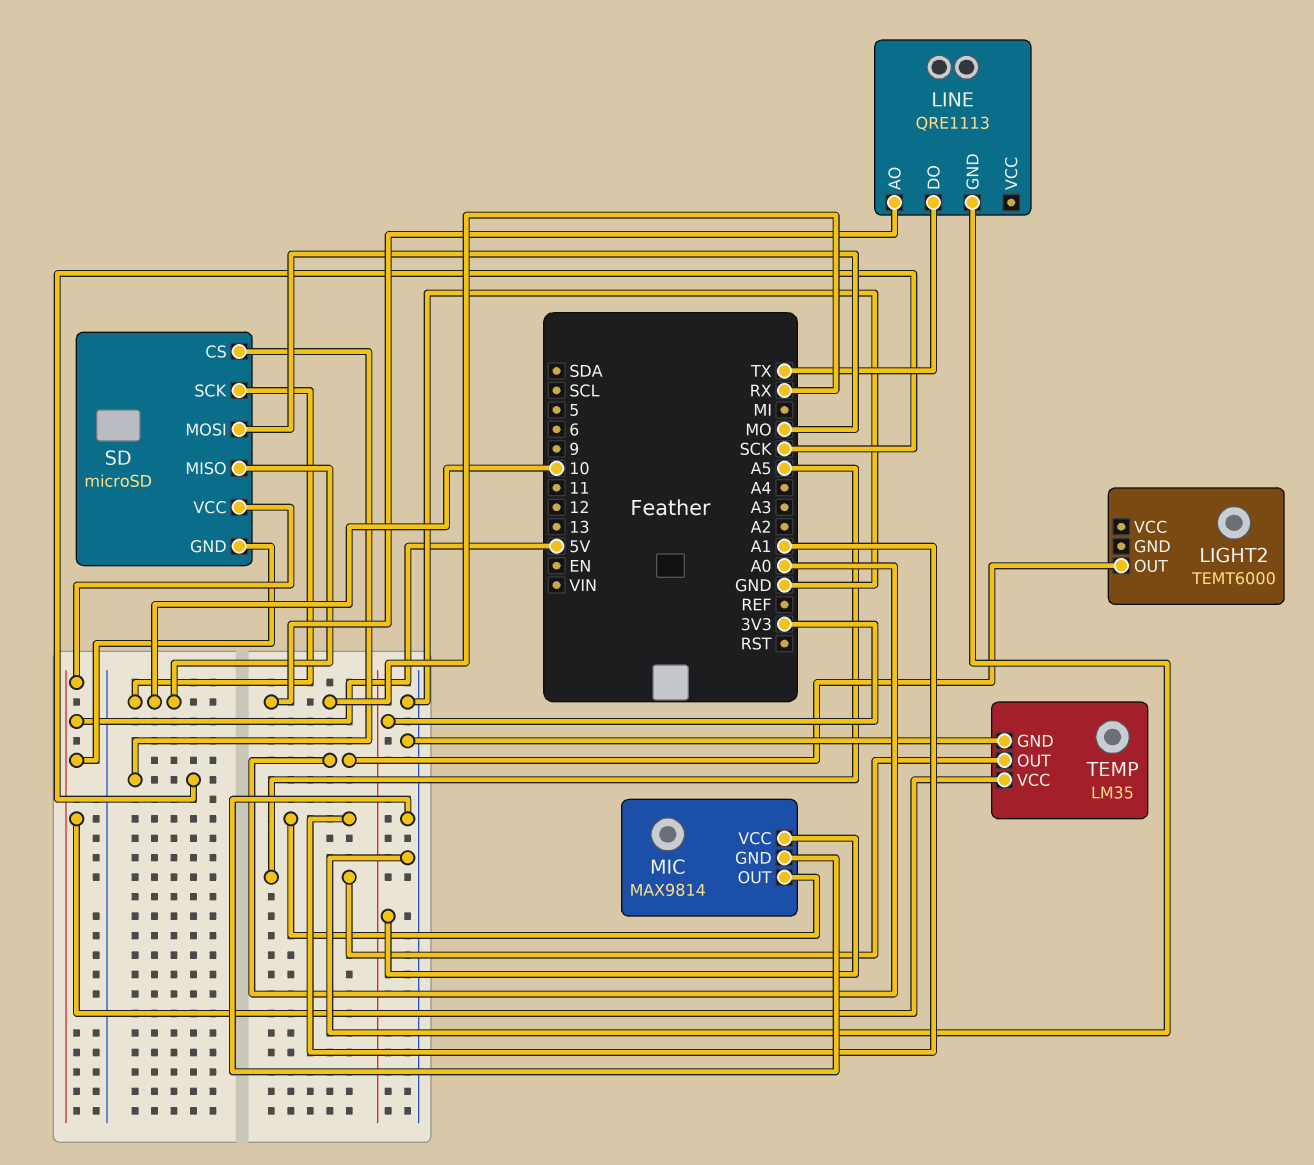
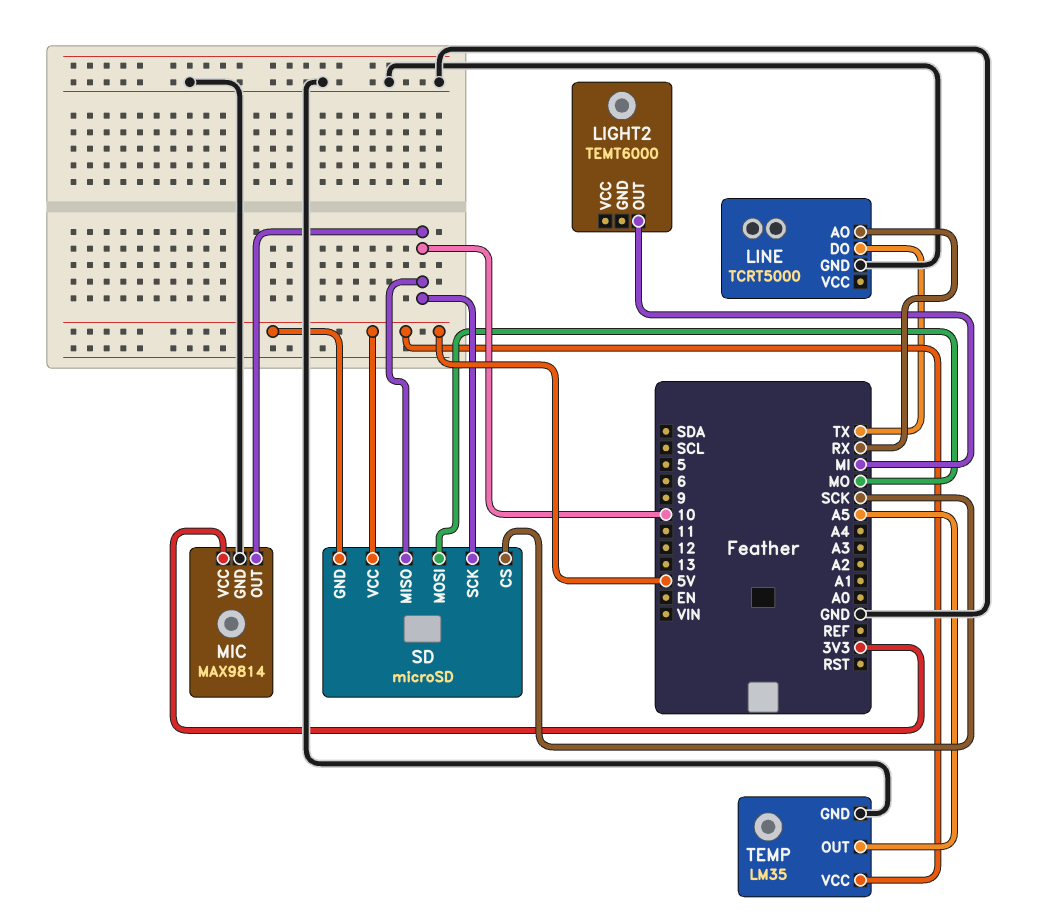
LIGHT2 pin OUT: A0 -> MI
LINE: QRE1113 -> TCRT5000
MIC pin OUT: A1 -> 10

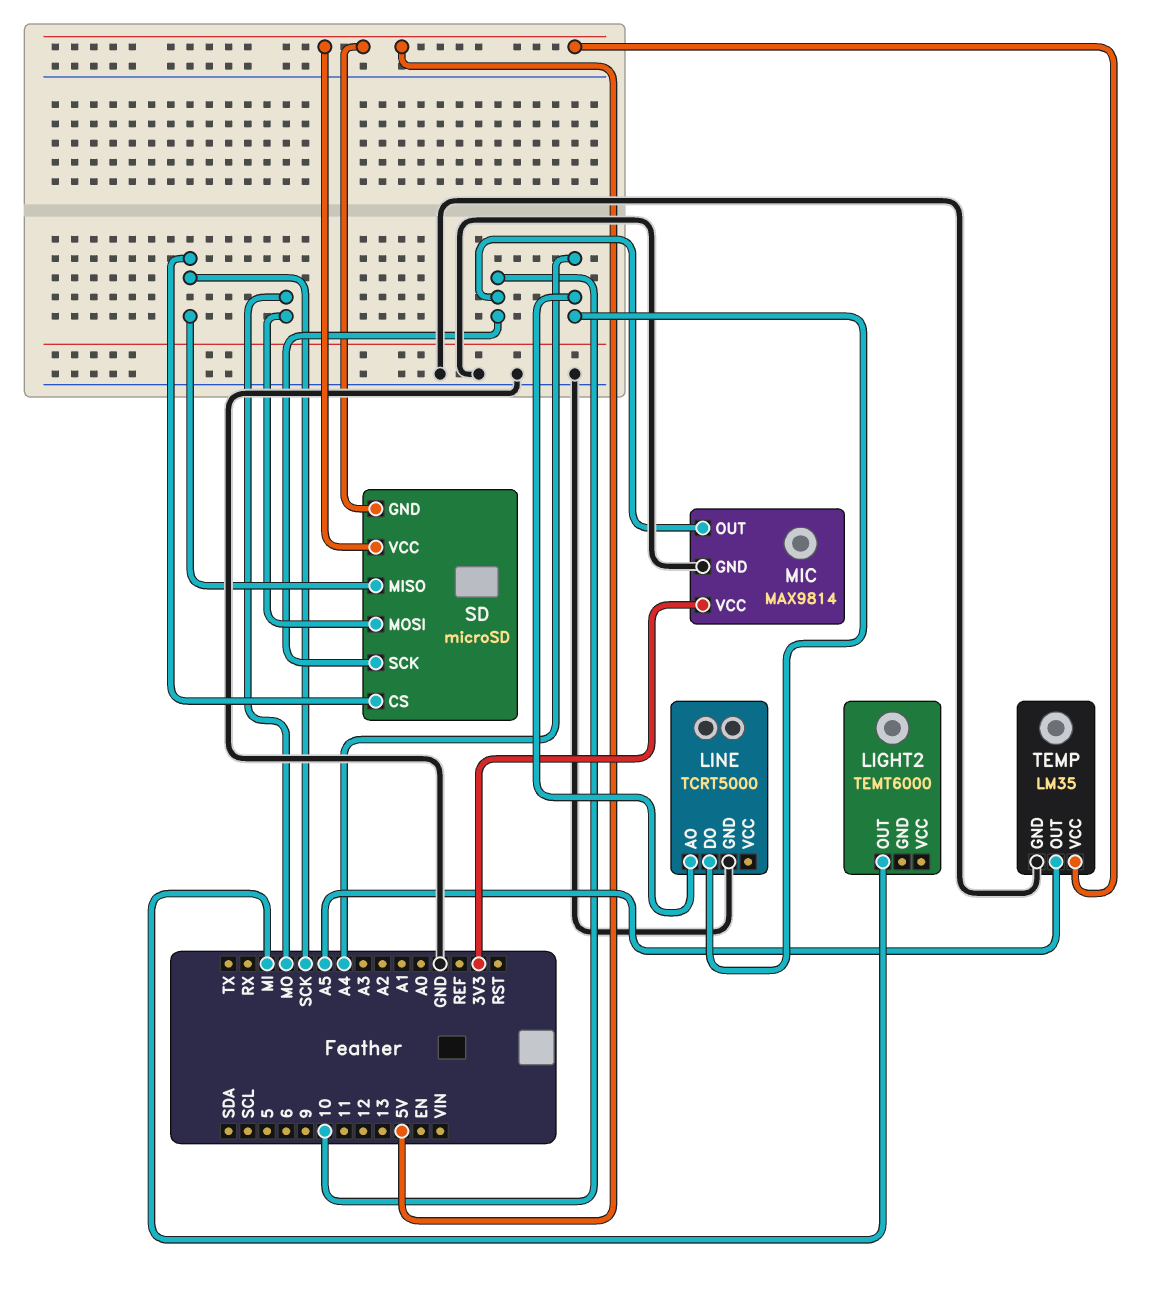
LINE pin AO: RX -> A4
LINE pin DO: TX -> A4
SD pin MISO: 10 -> SCK

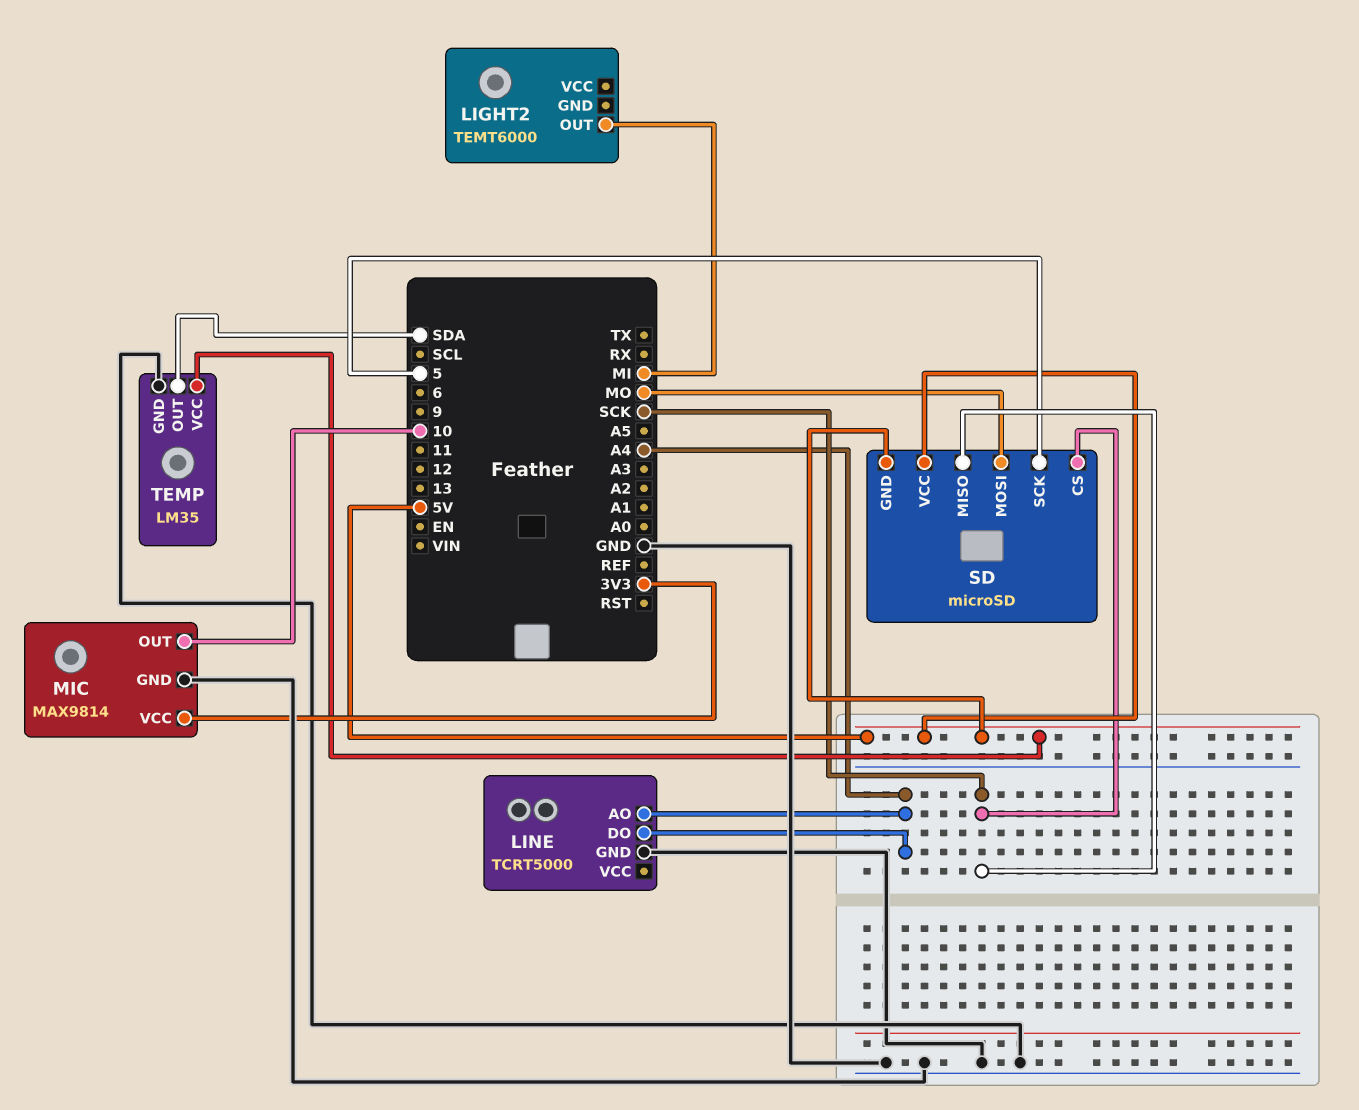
SD pin SCK: 10 -> 5
TEMP pin OUT: A5 -> SDA

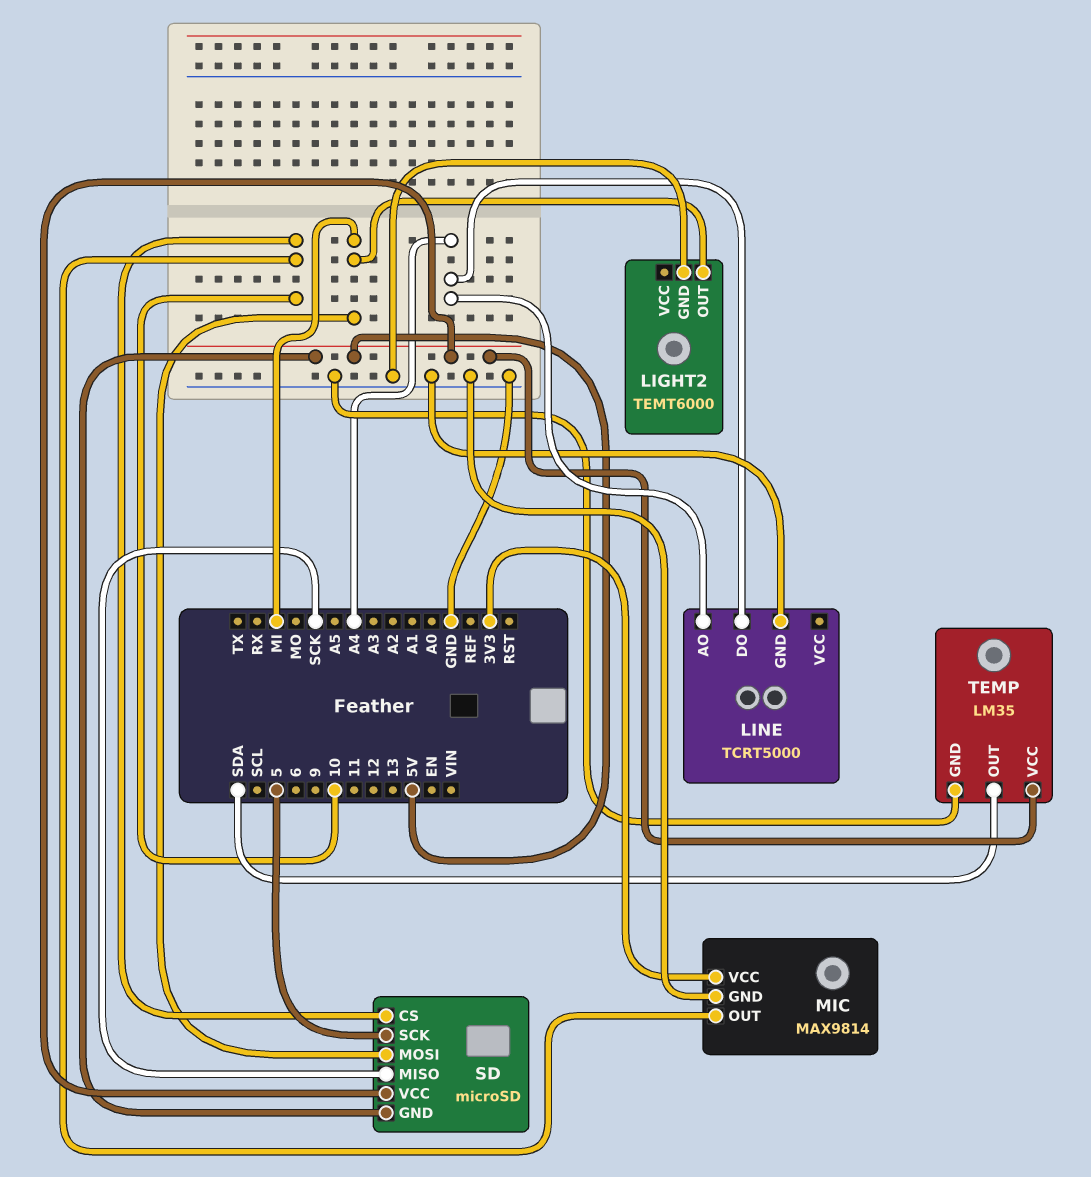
LIGHT2 pin GND: none -> GND
SD pin CS: SCK -> 10
SD pin MOSI: MO -> MI

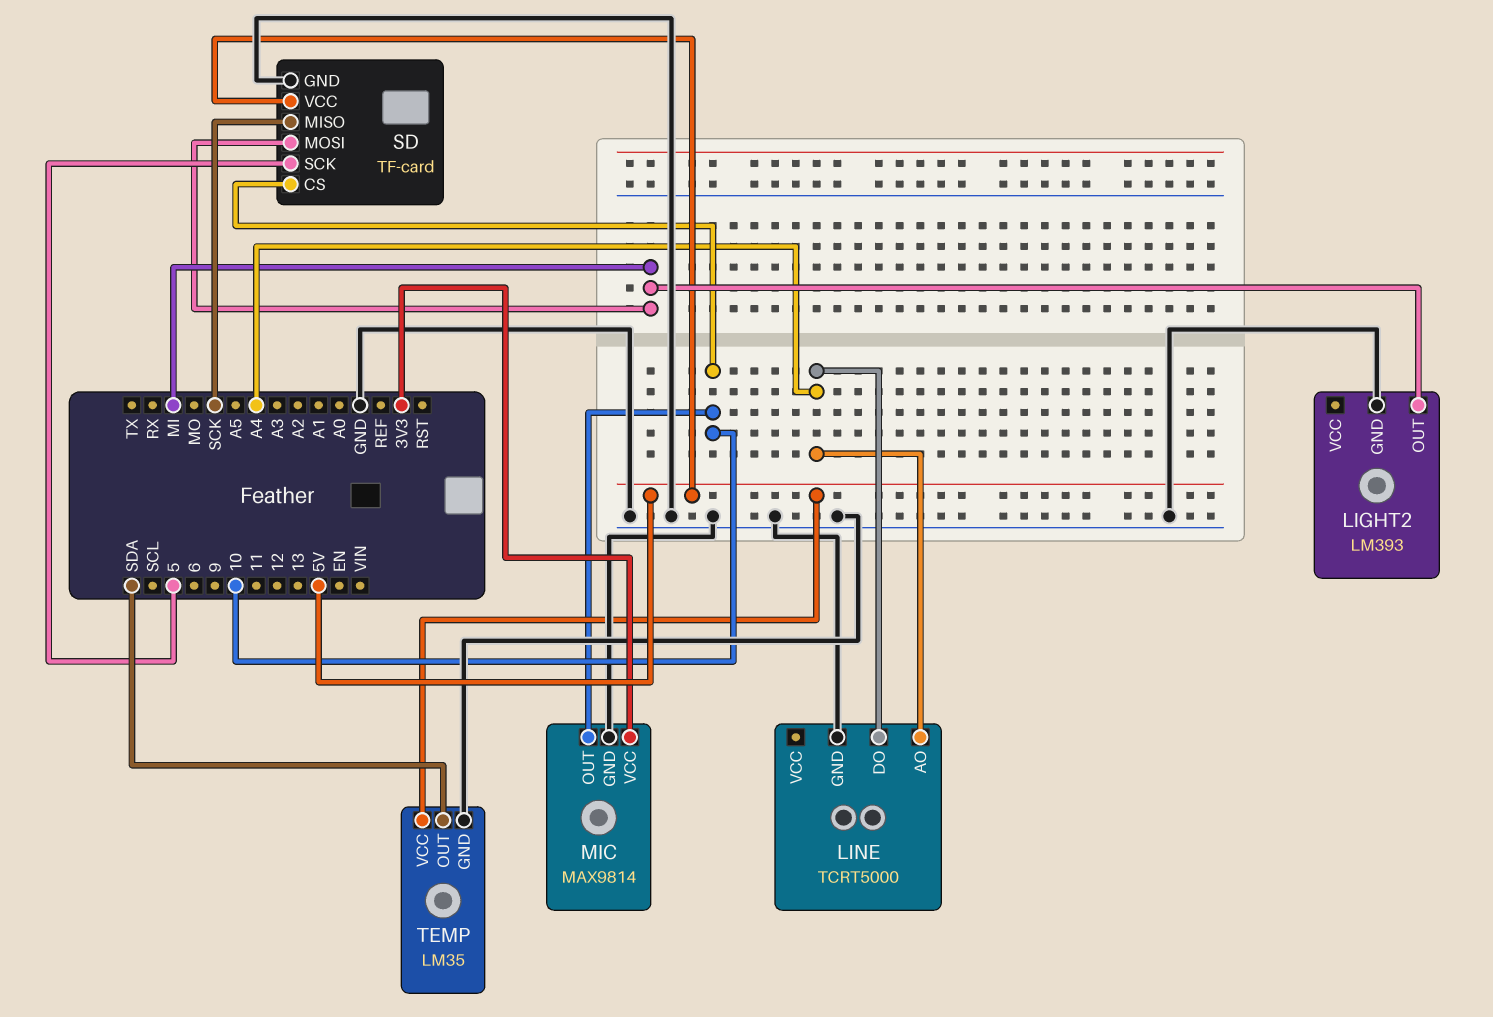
LIGHT2: TEMT6000 -> LM393
SD: microSD -> TF-card
SD pin GND: 5V -> GND

